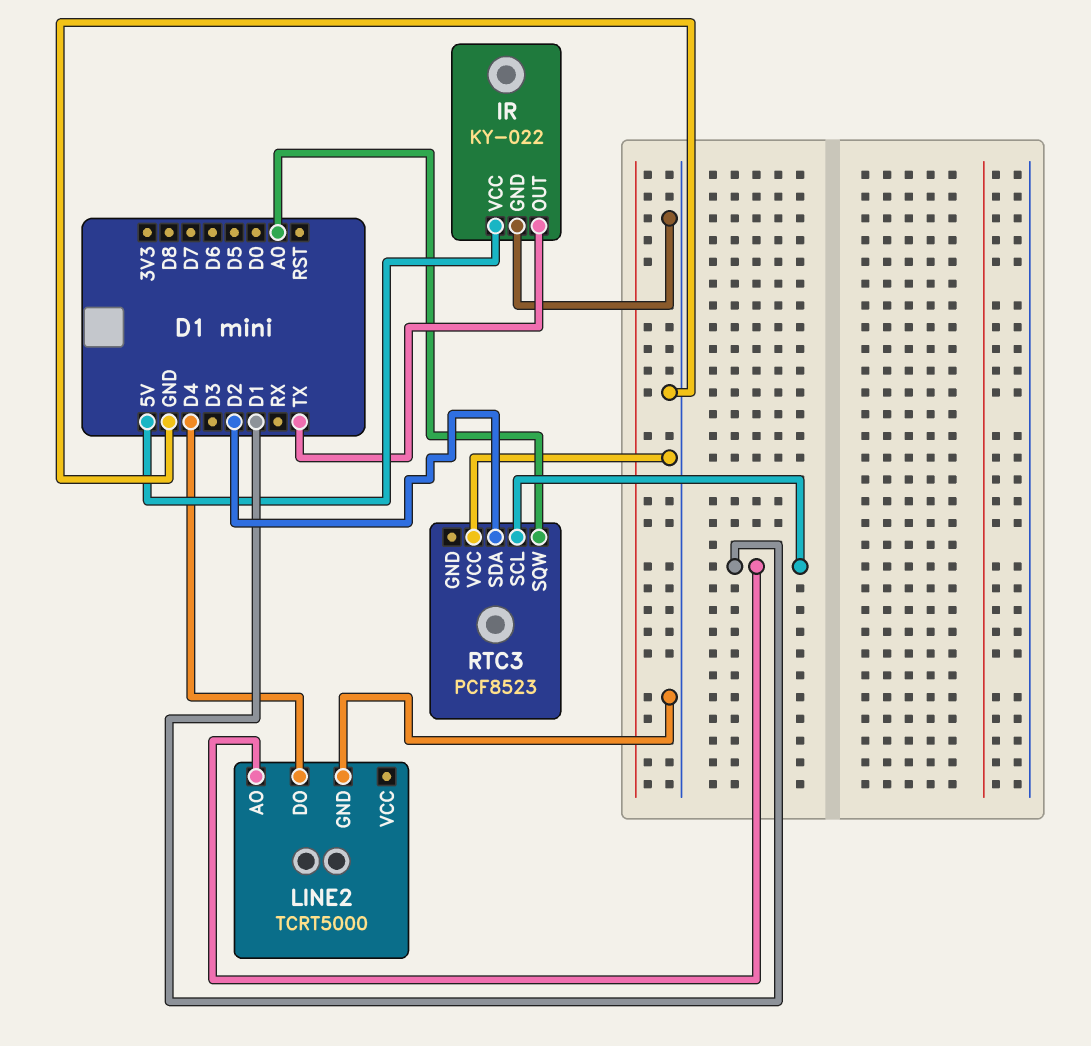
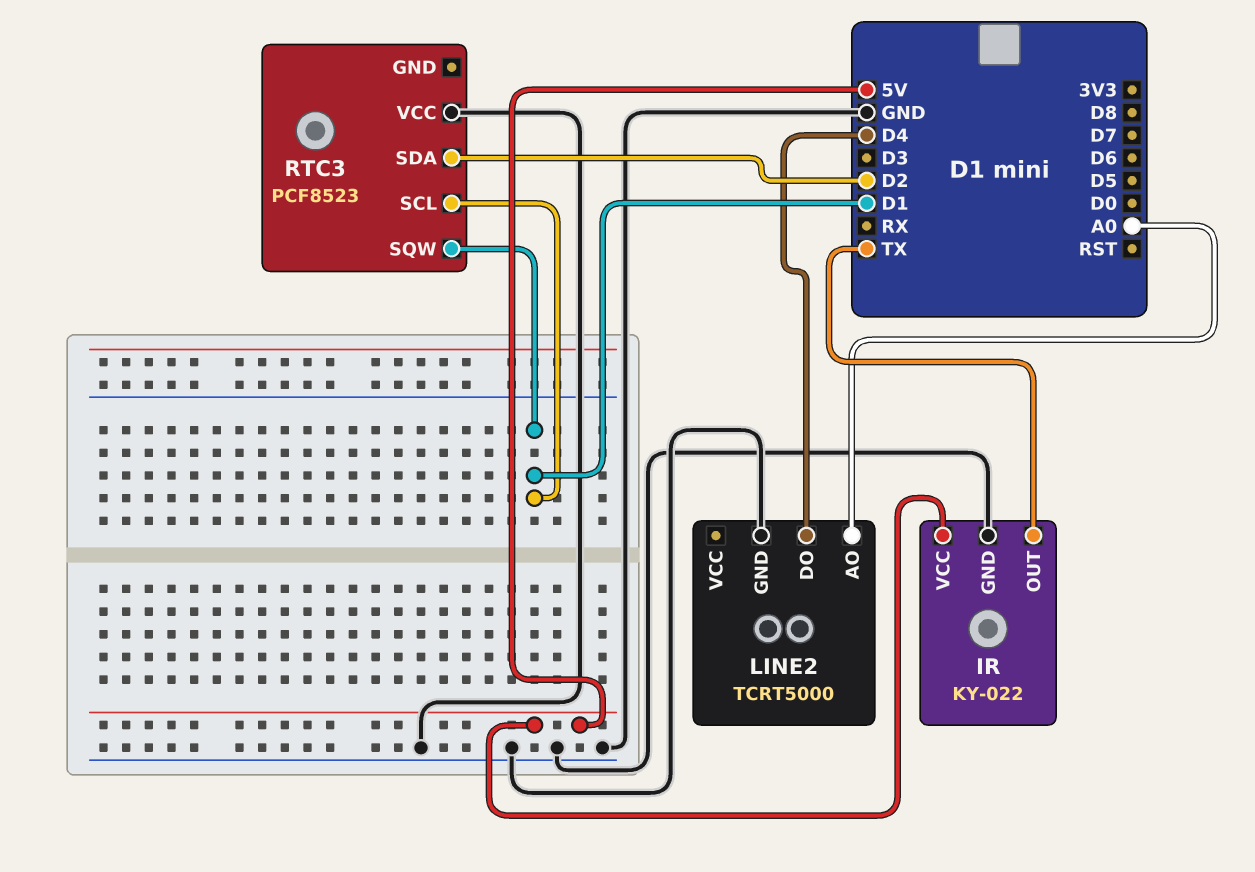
LINE2 pin AO: D1 -> A0
RTC3 pin SQW: A0 -> D1

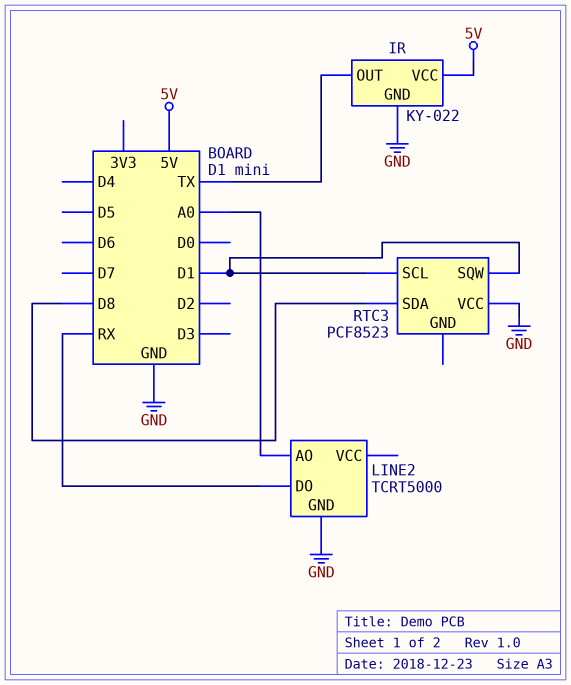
LINE2 pin DO: D4 -> RX
RTC3 pin SDA: D2 -> D8

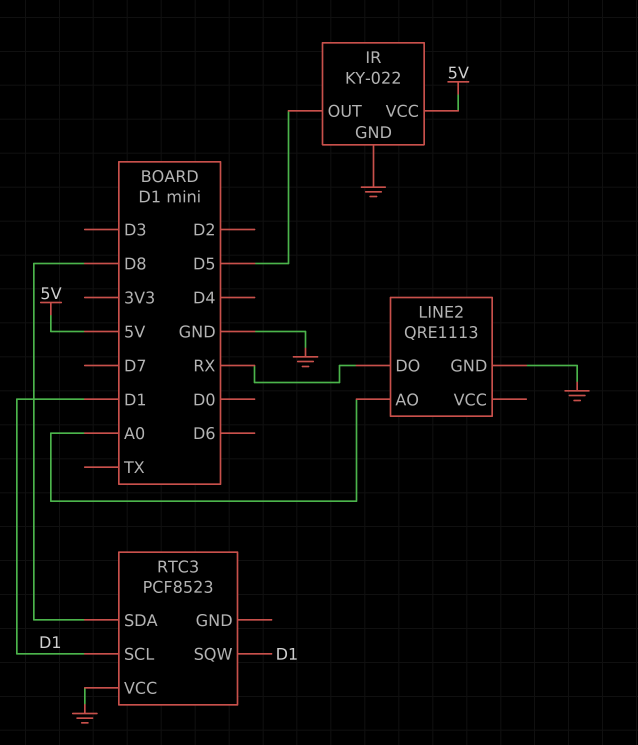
IR pin OUT: TX -> D5
LINE2: TCRT5000 -> QRE1113

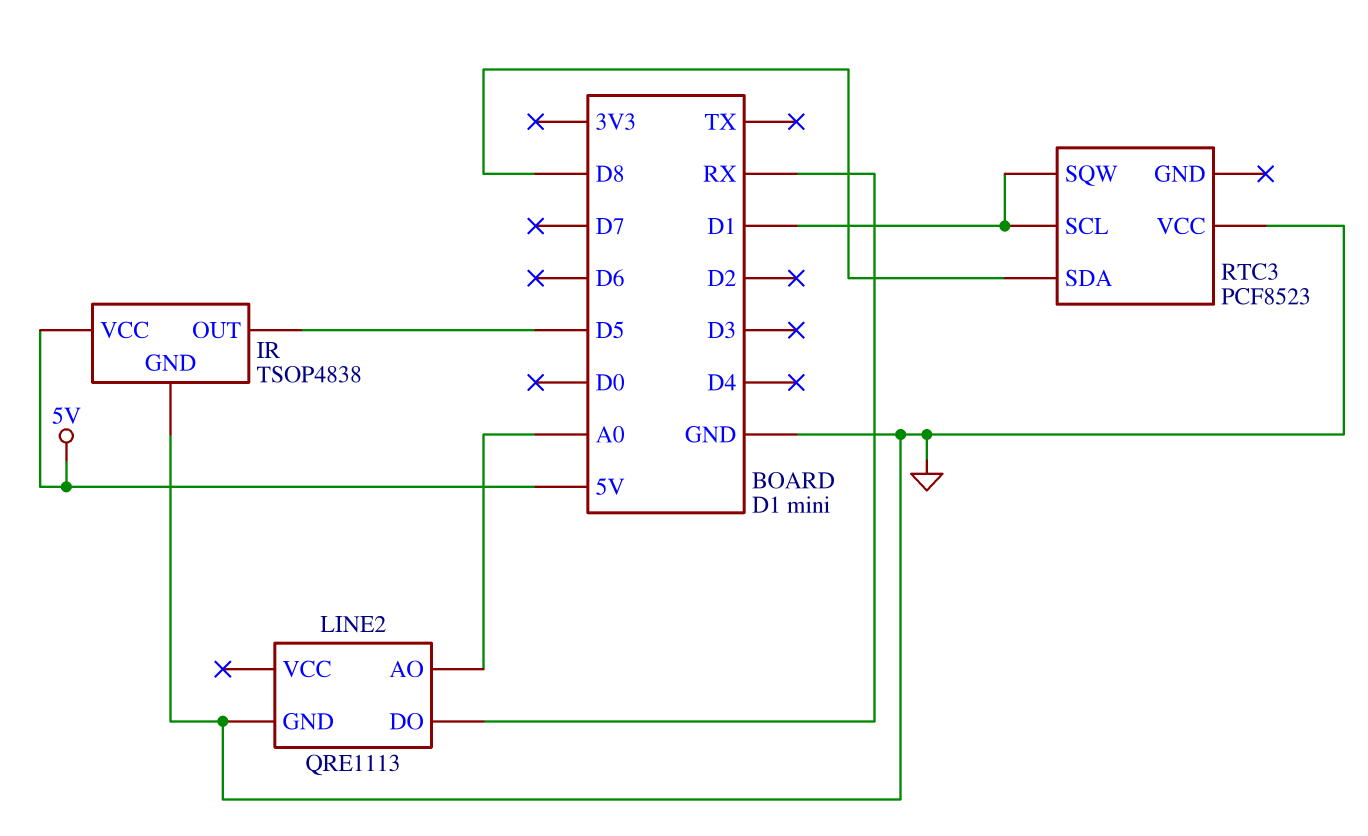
IR: KY-022 -> TSOP4838

